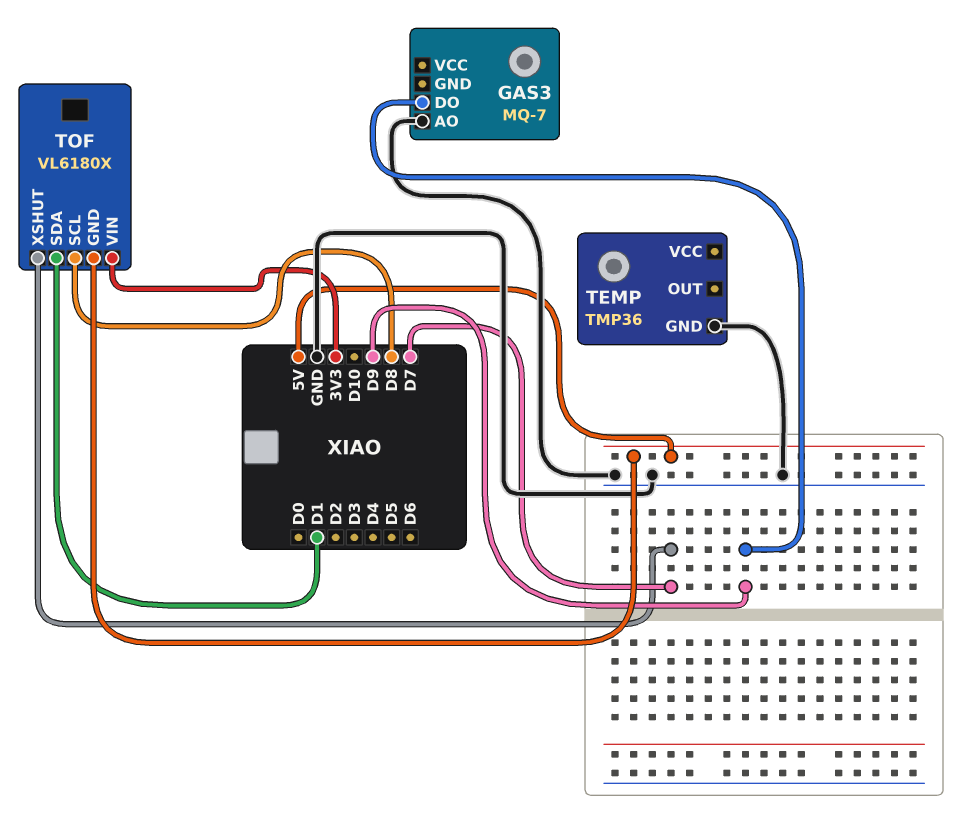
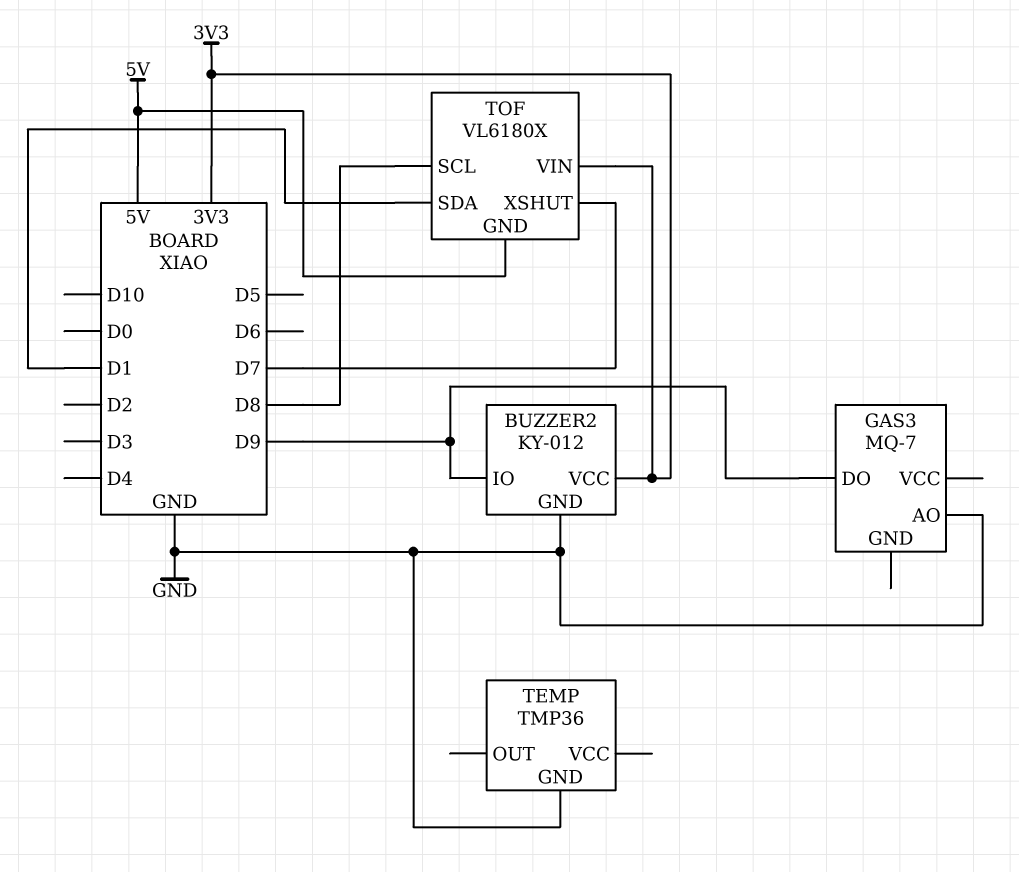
BUZZER2: none -> KY-012
BUZZER2 pin GND: none -> GND
BUZZER2 pin IO: none -> D9
BUZZER2 pin VCC: none -> 3V3

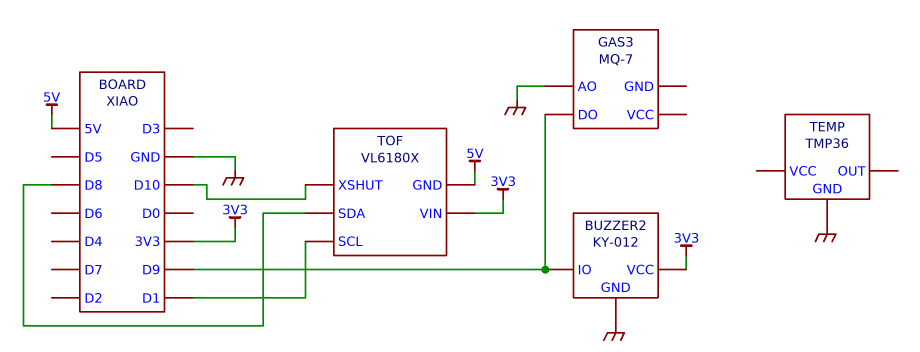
TOF pin SCL: D8 -> D1
TOF pin SDA: D1 -> D8
TOF pin XSHUT: D7 -> D10

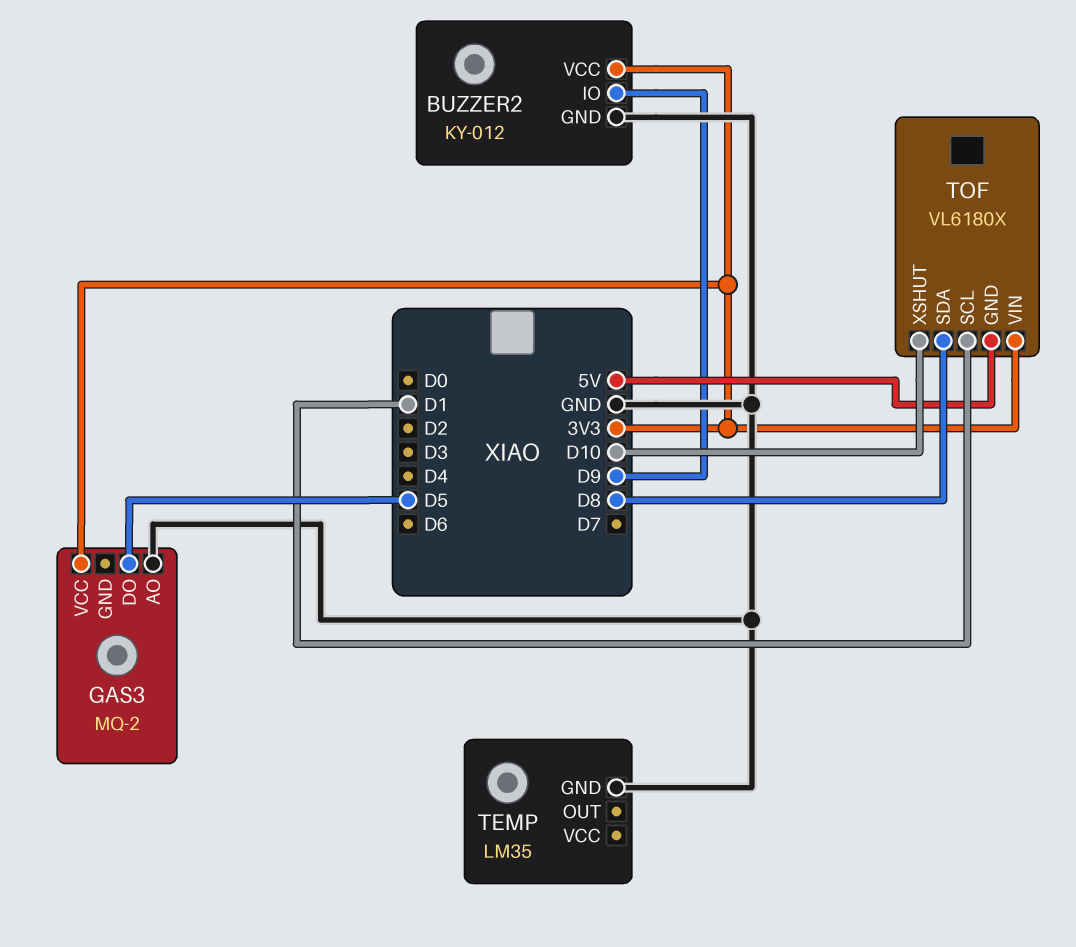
GAS3: MQ-7 -> MQ-2
GAS3 pin DO: D9 -> D5
GAS3 pin VCC: none -> 3V3
TEMP: TMP36 -> LM35

